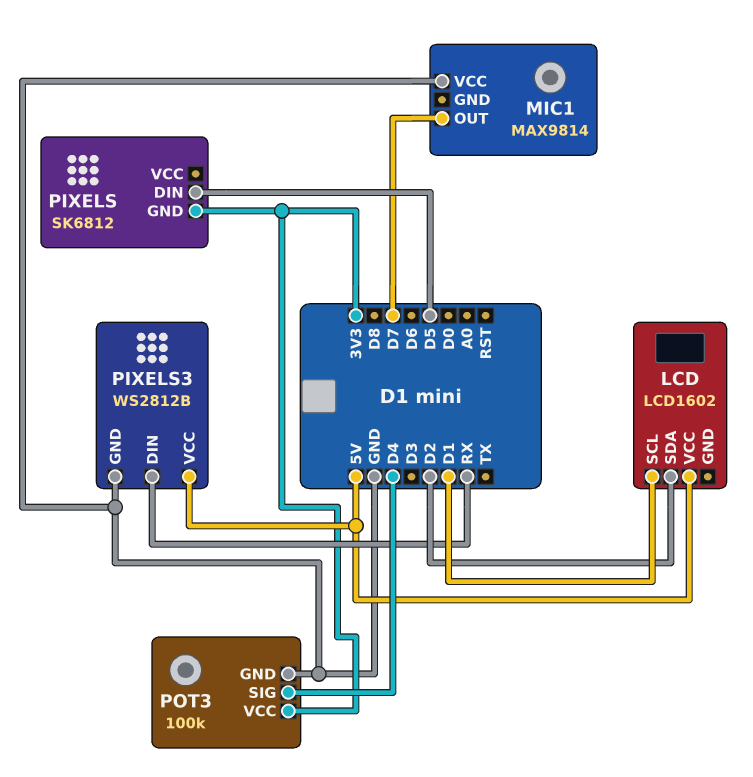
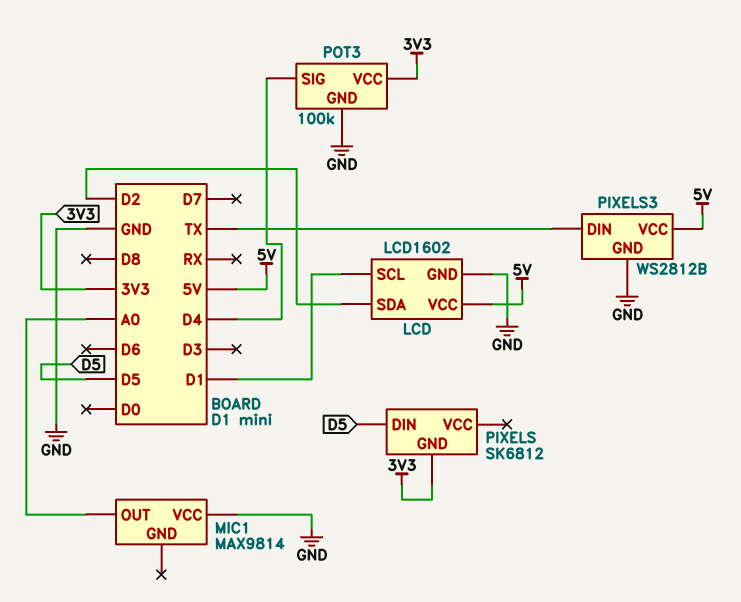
LCD pin GND: none -> GND
MIC1 pin OUT: D7 -> A0
PIXELS3 pin DIN: RX -> TX

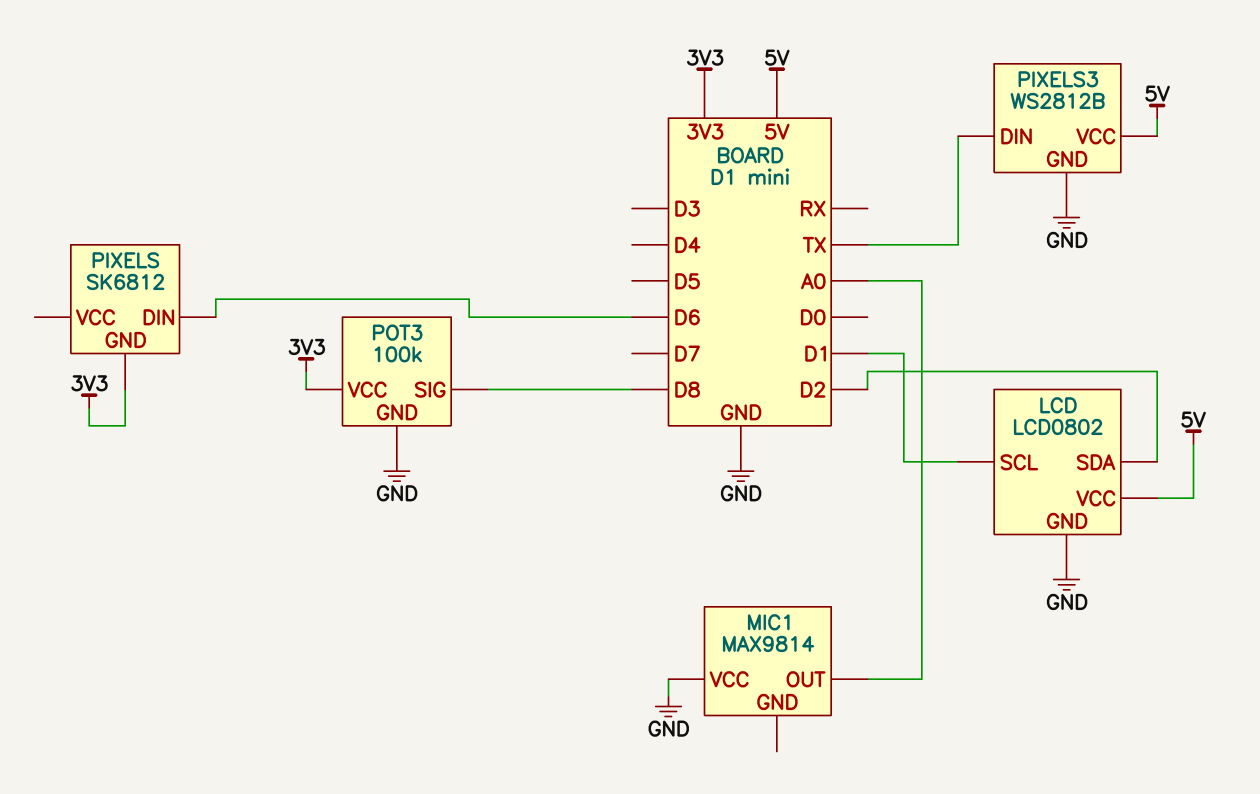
LCD: LCD1602 -> LCD0802
PIXELS pin DIN: D5 -> D6
POT3 pin SIG: D4 -> D8

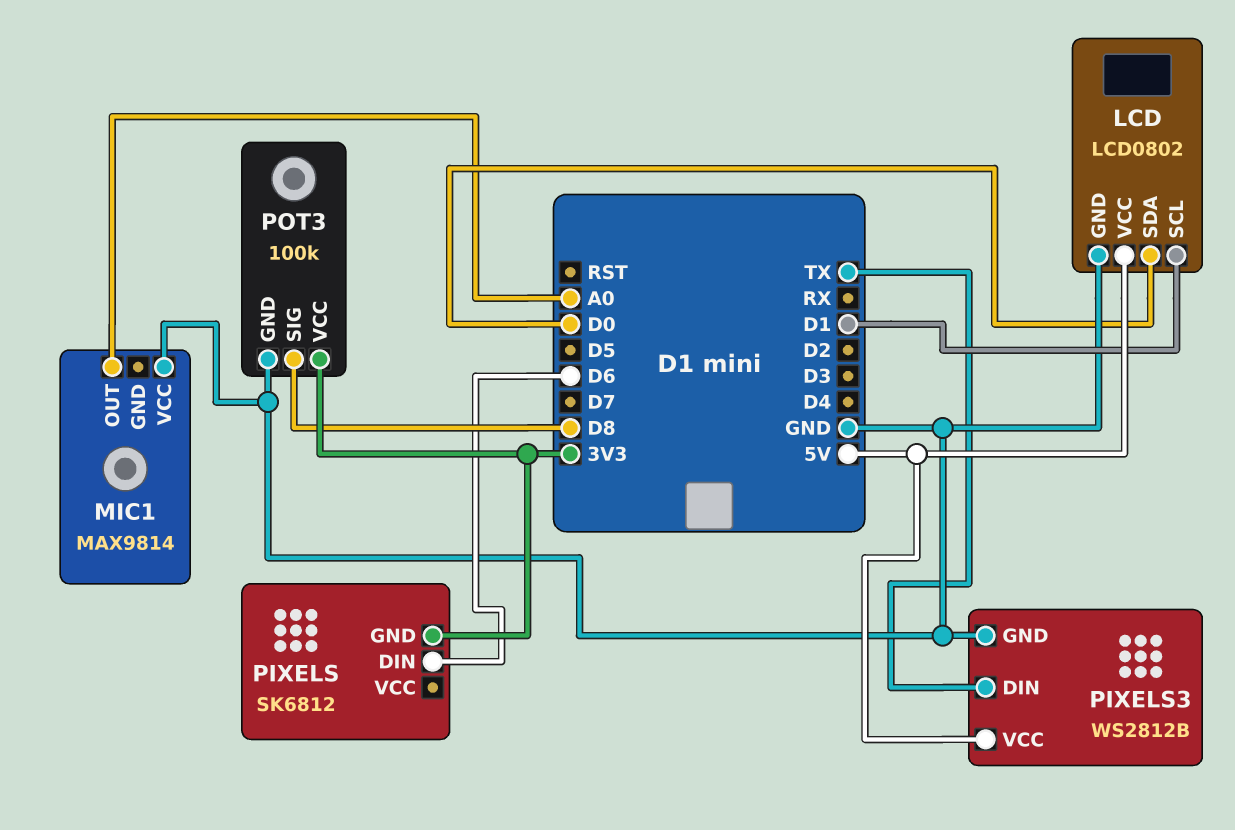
LCD pin SDA: D2 -> D0

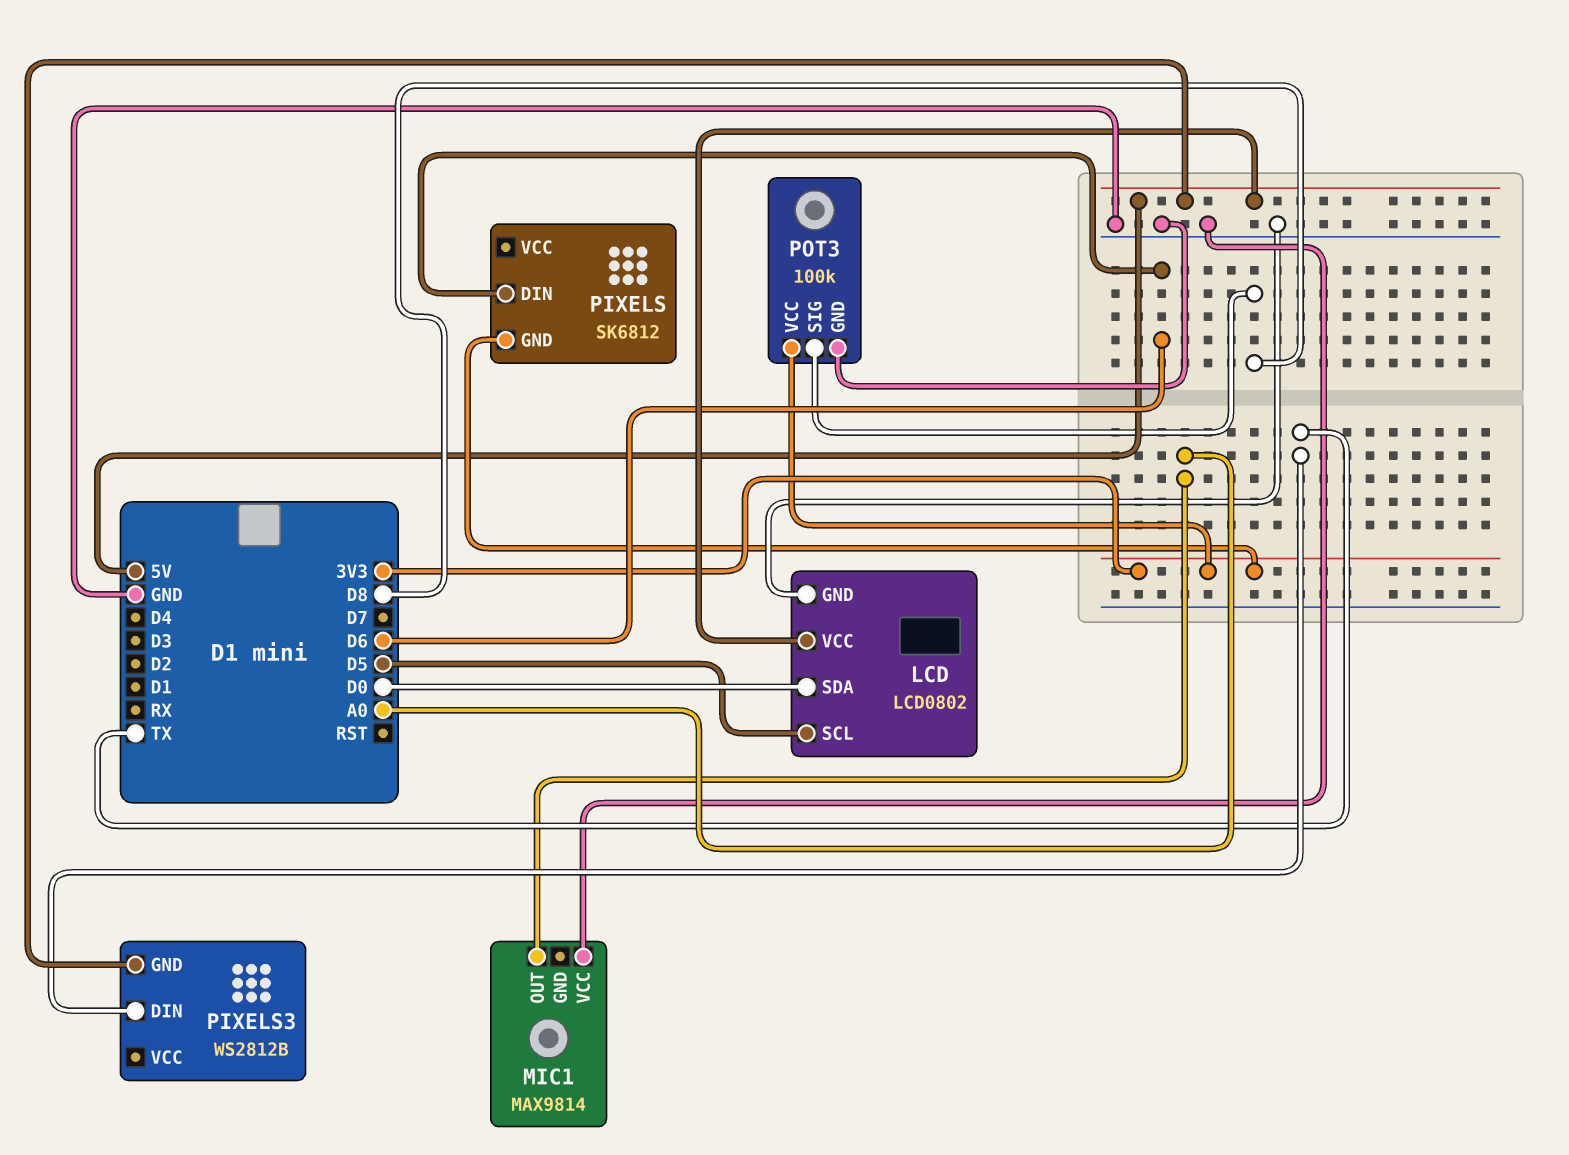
LCD pin SCL: D1 -> D5
PIXELS3 pin GND: GND -> 5V
PIXELS3 pin VCC: 5V -> none

